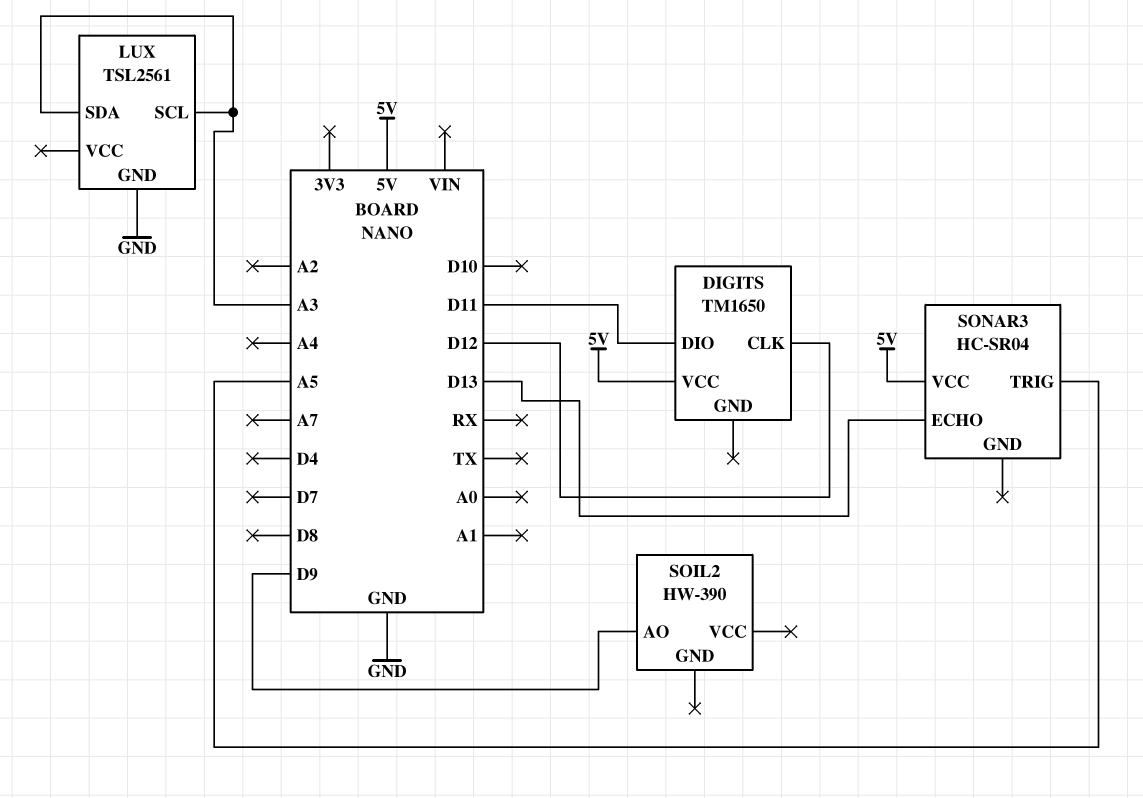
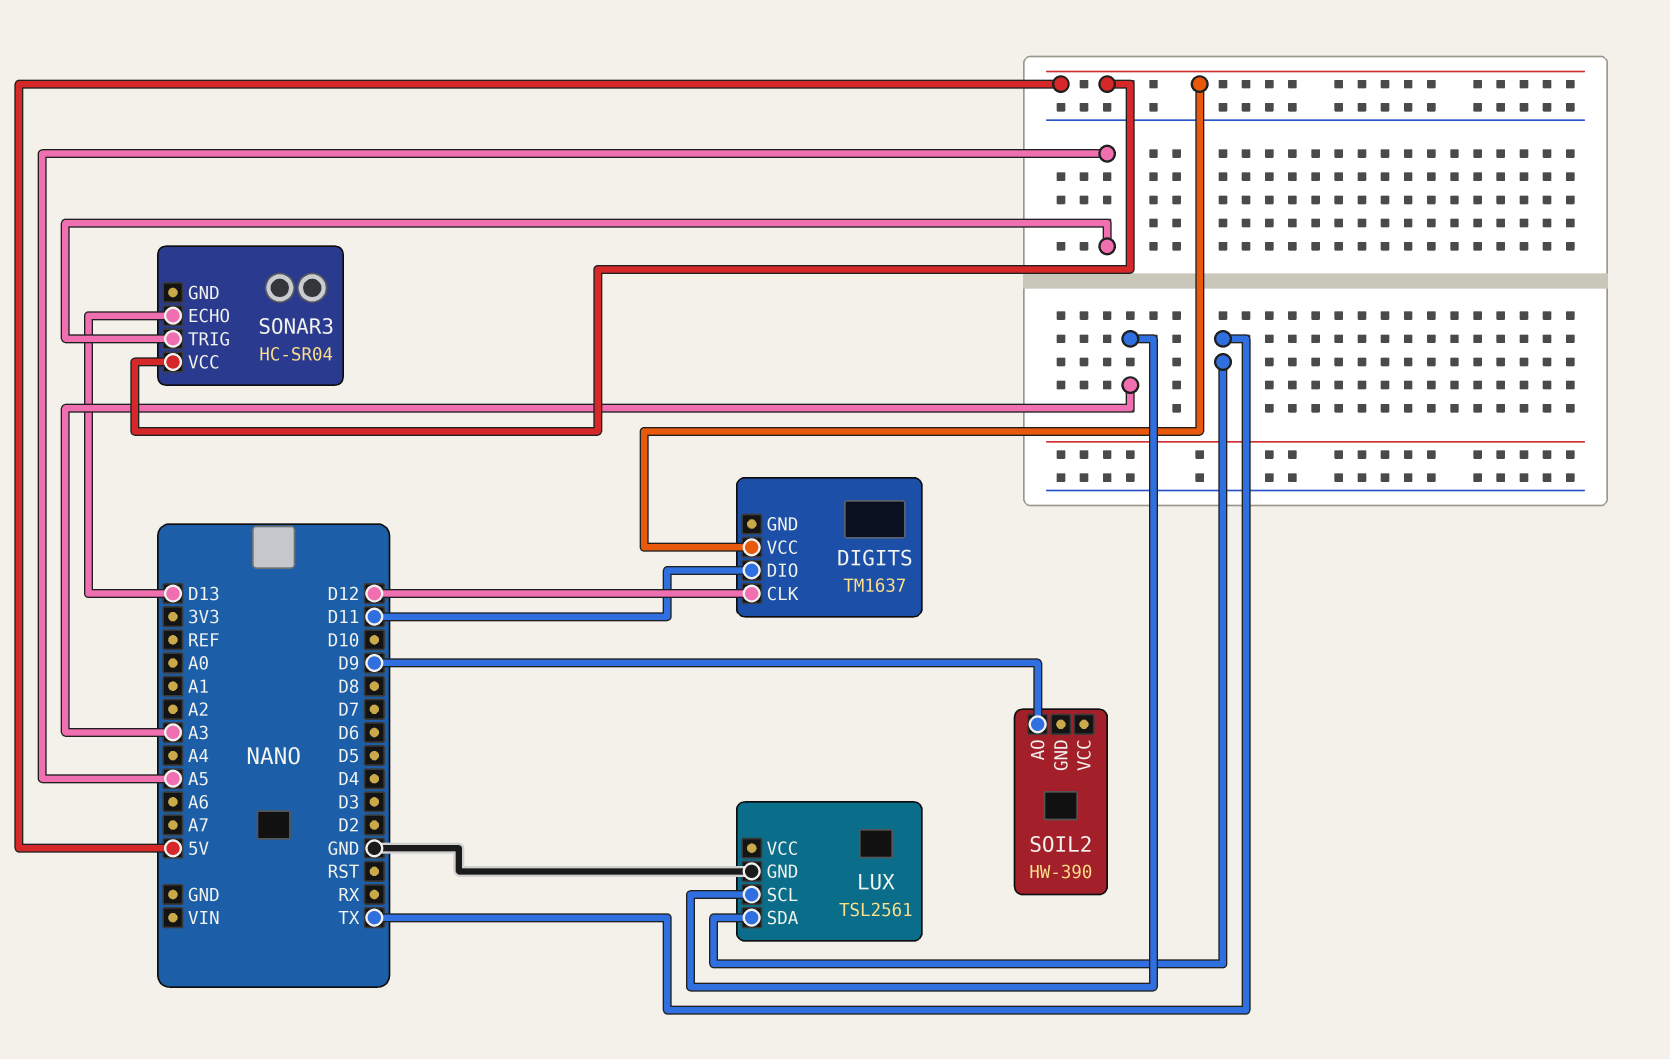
DIGITS: TM1650 -> TM1637
LUX pin SDA: A3 -> TX

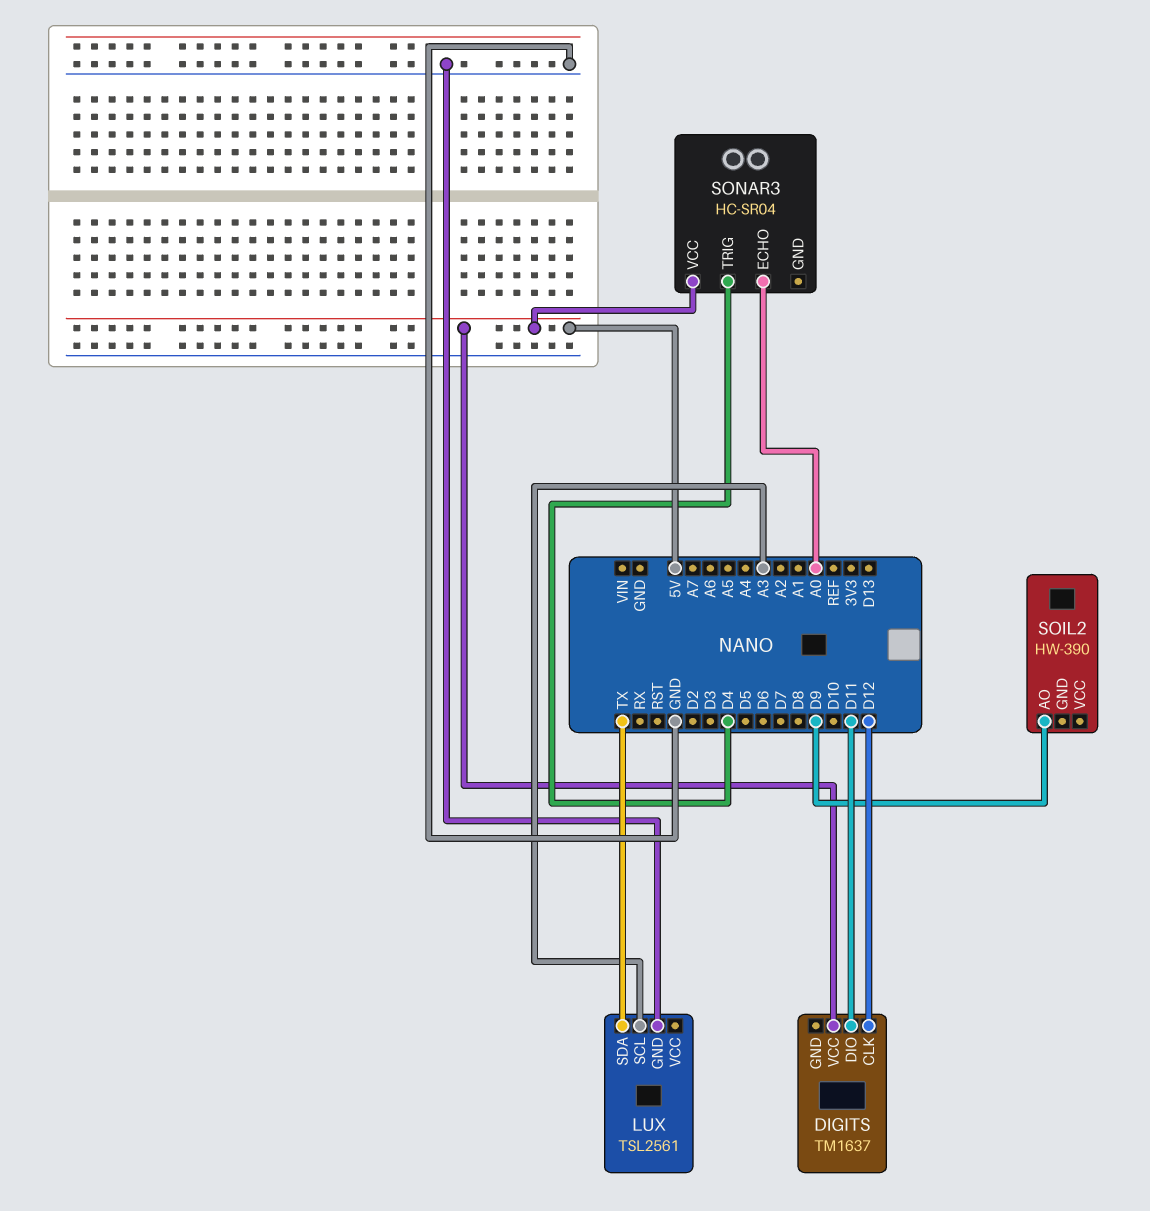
SONAR3 pin ECHO: D13 -> A0
SONAR3 pin TRIG: A5 -> D4

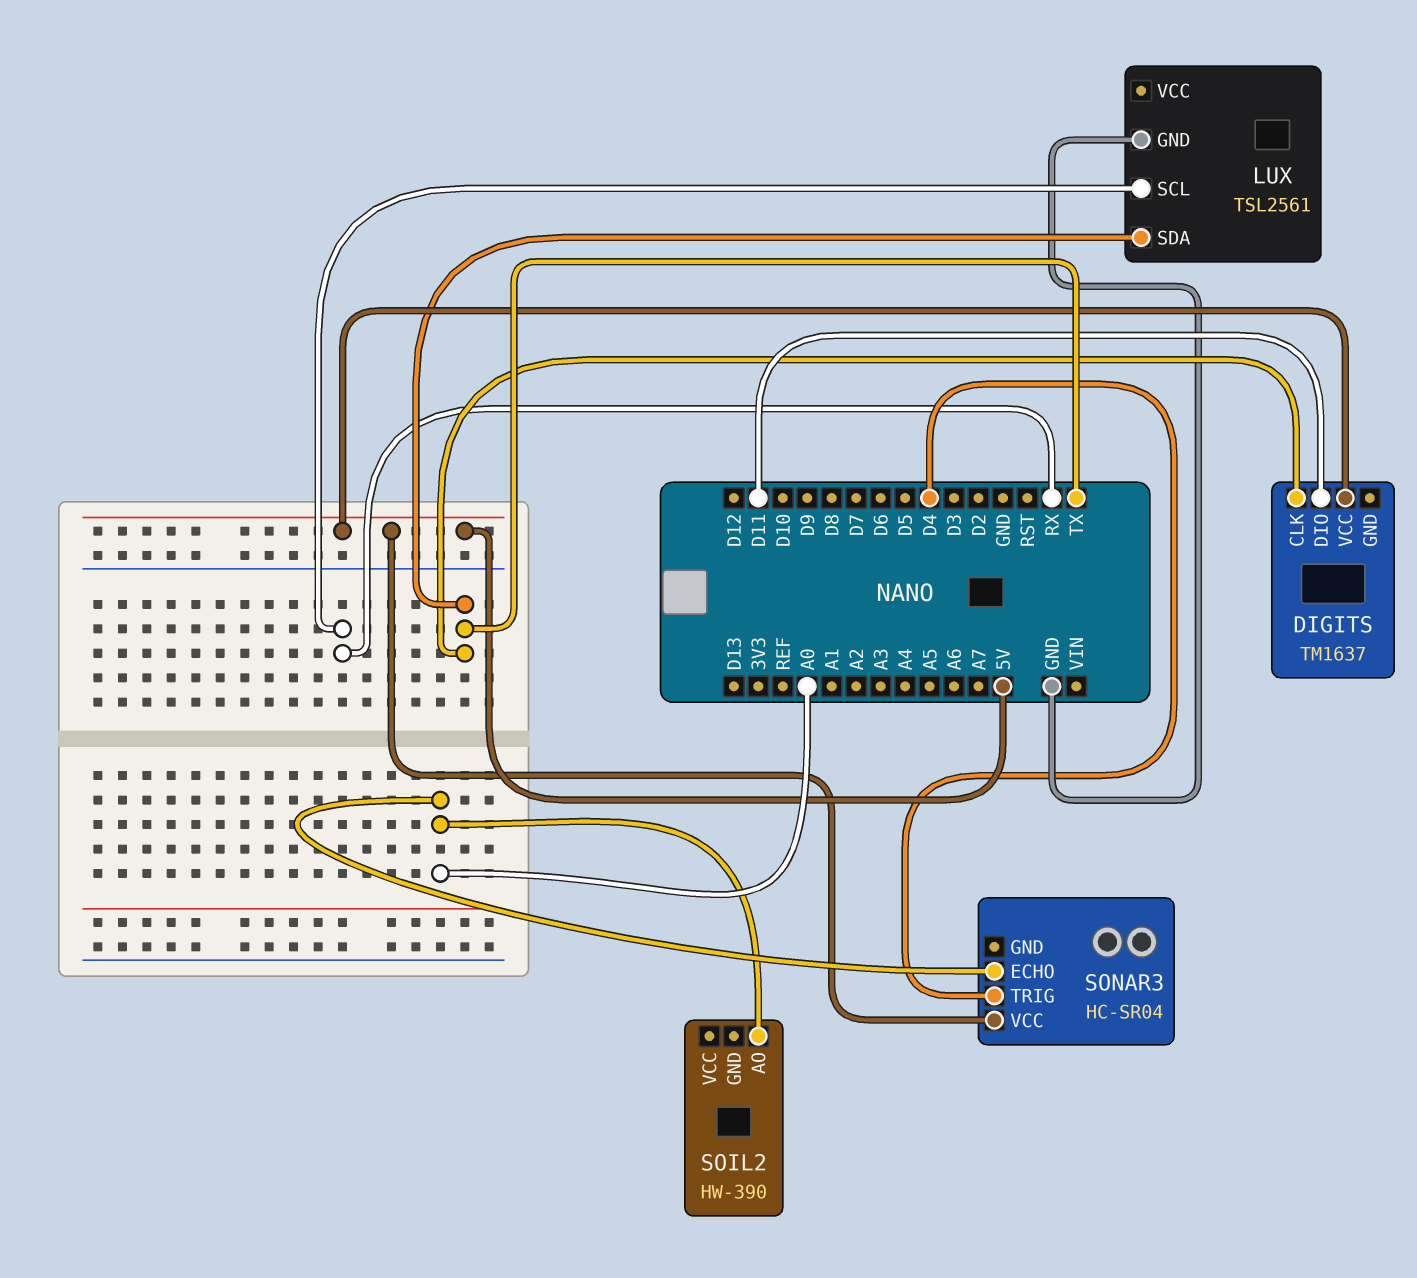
DIGITS pin CLK: D12 -> TX
LUX pin SCL: A3 -> RX
SOIL2 pin AO: D9 -> A0

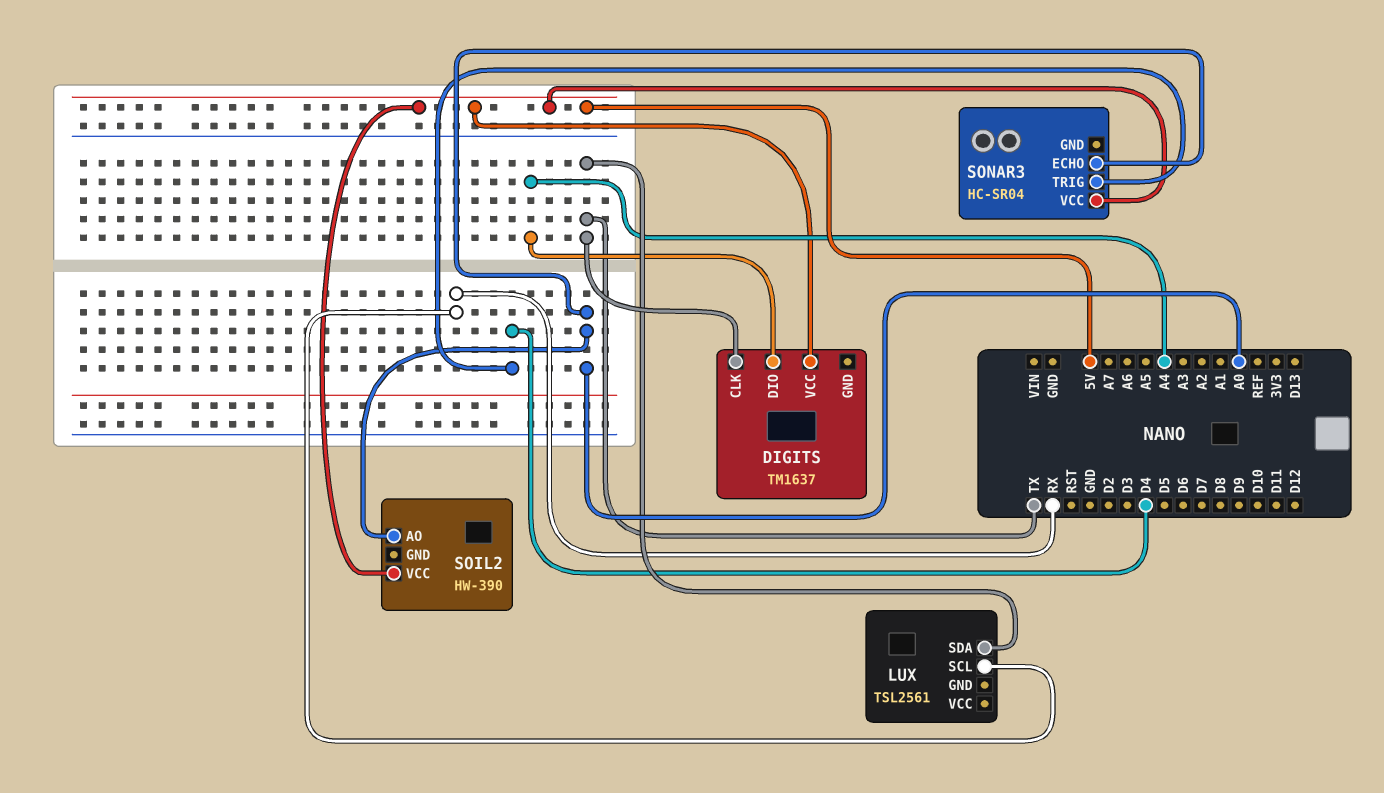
DIGITS pin DIO: D11 -> A4
LUX pin GND: GND -> none
SOIL2 pin VCC: none -> 5V

